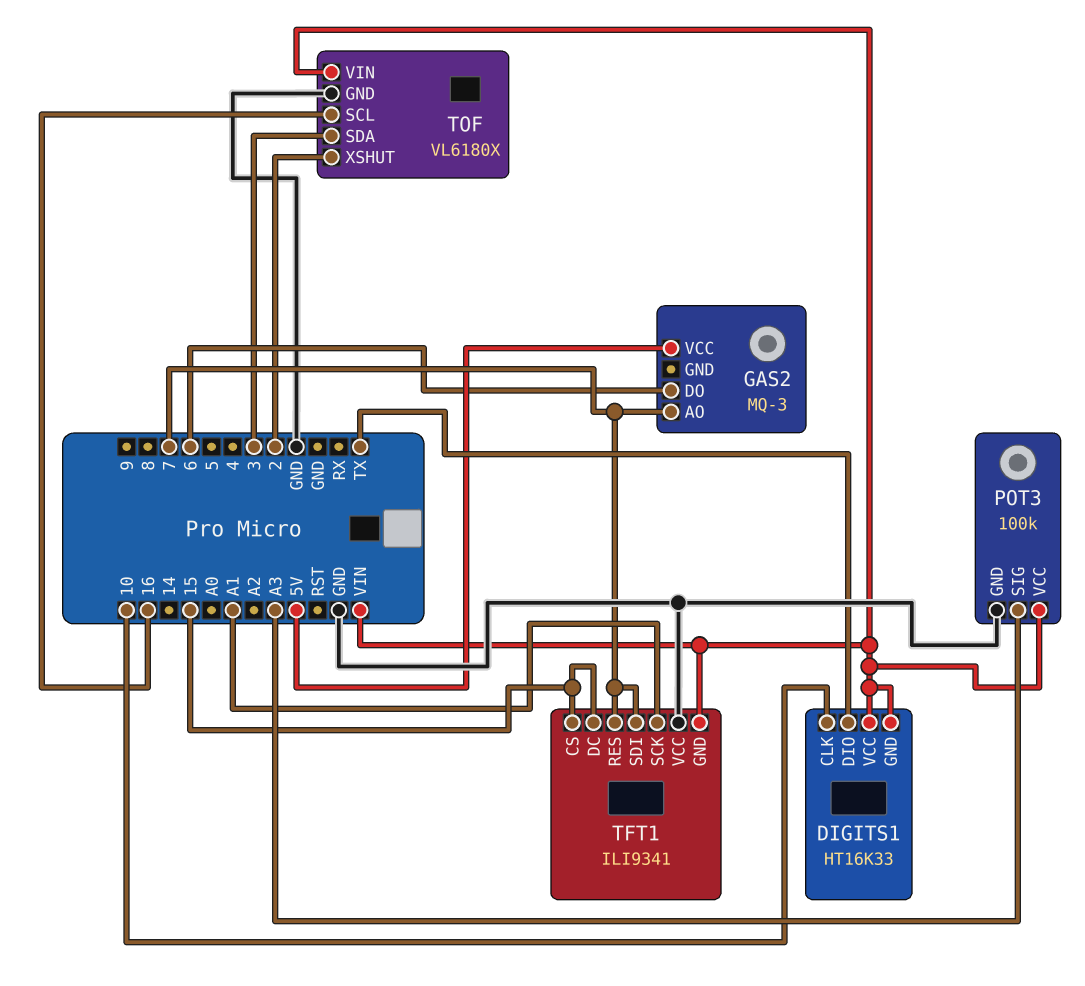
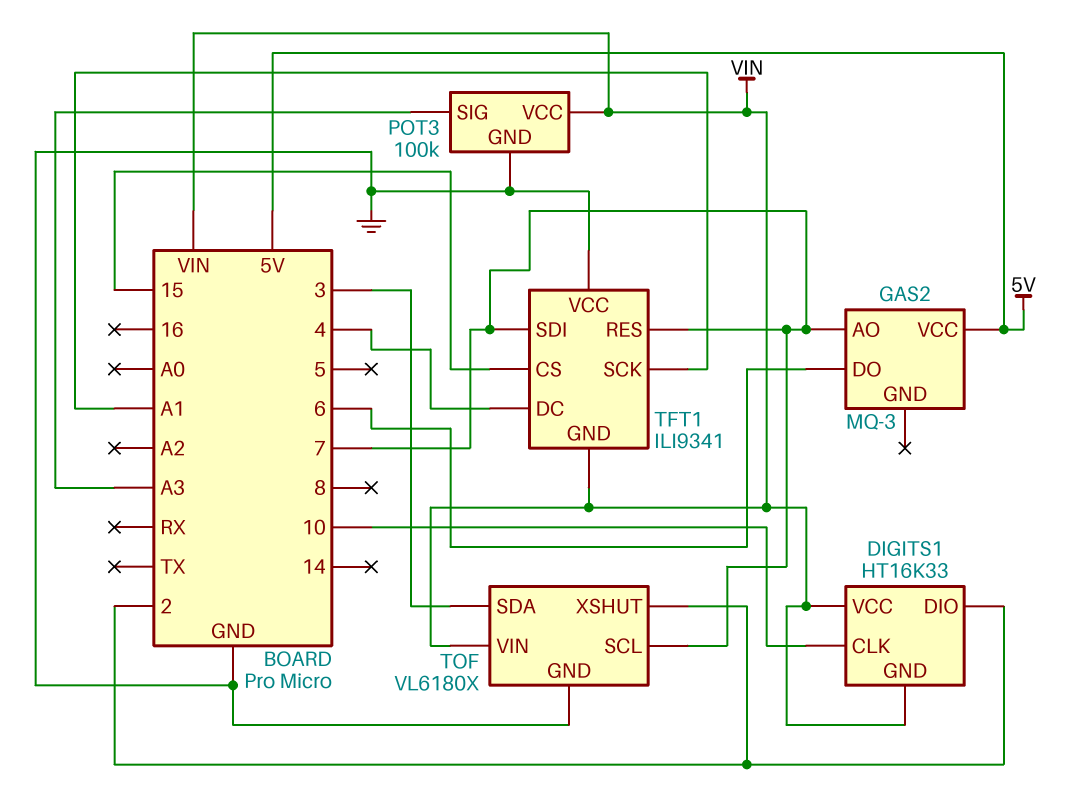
DIGITS1 pin DIO: TX -> 2
TFT1 pin DC: 15 -> 4
TOF pin SCL: 16 -> 7

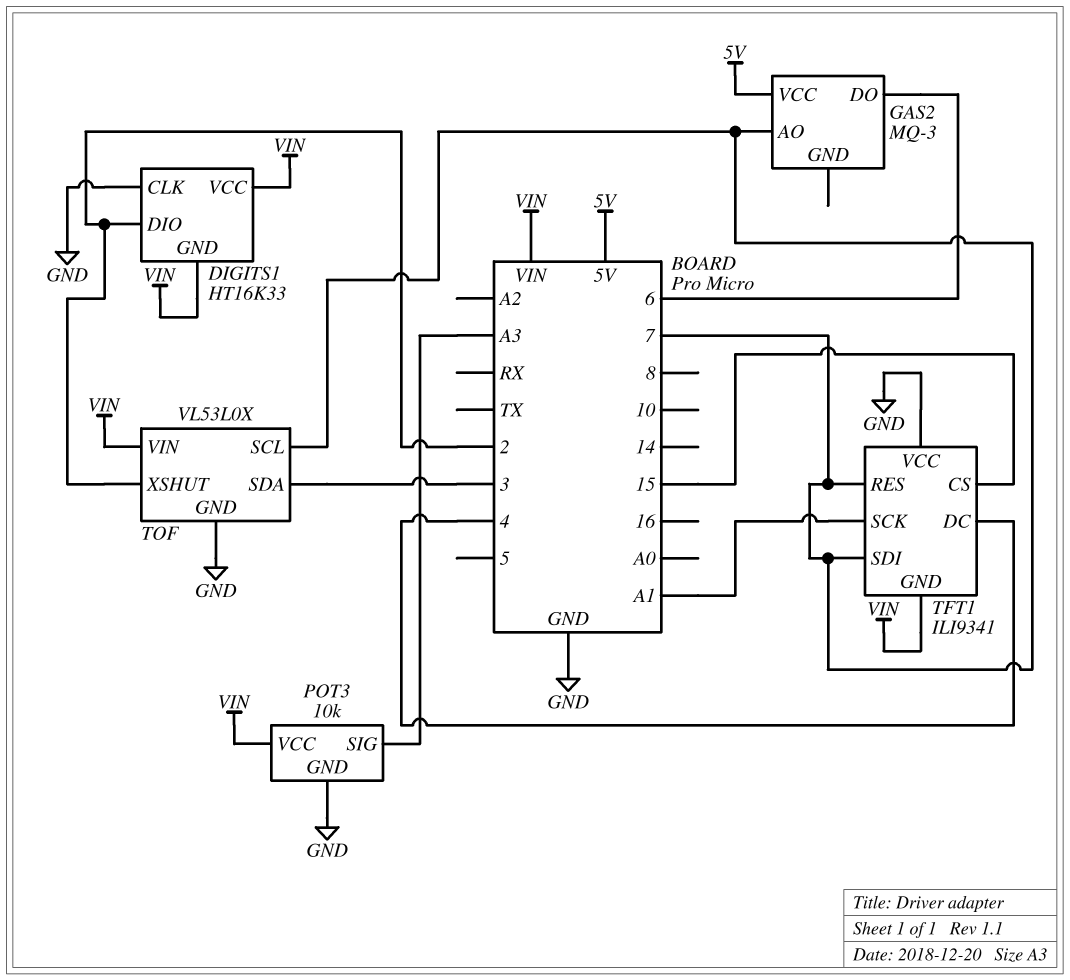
DIGITS1 pin CLK: 10 -> GND
POT3: 100k -> 10k
TOF: VL6180X -> VL53L0X

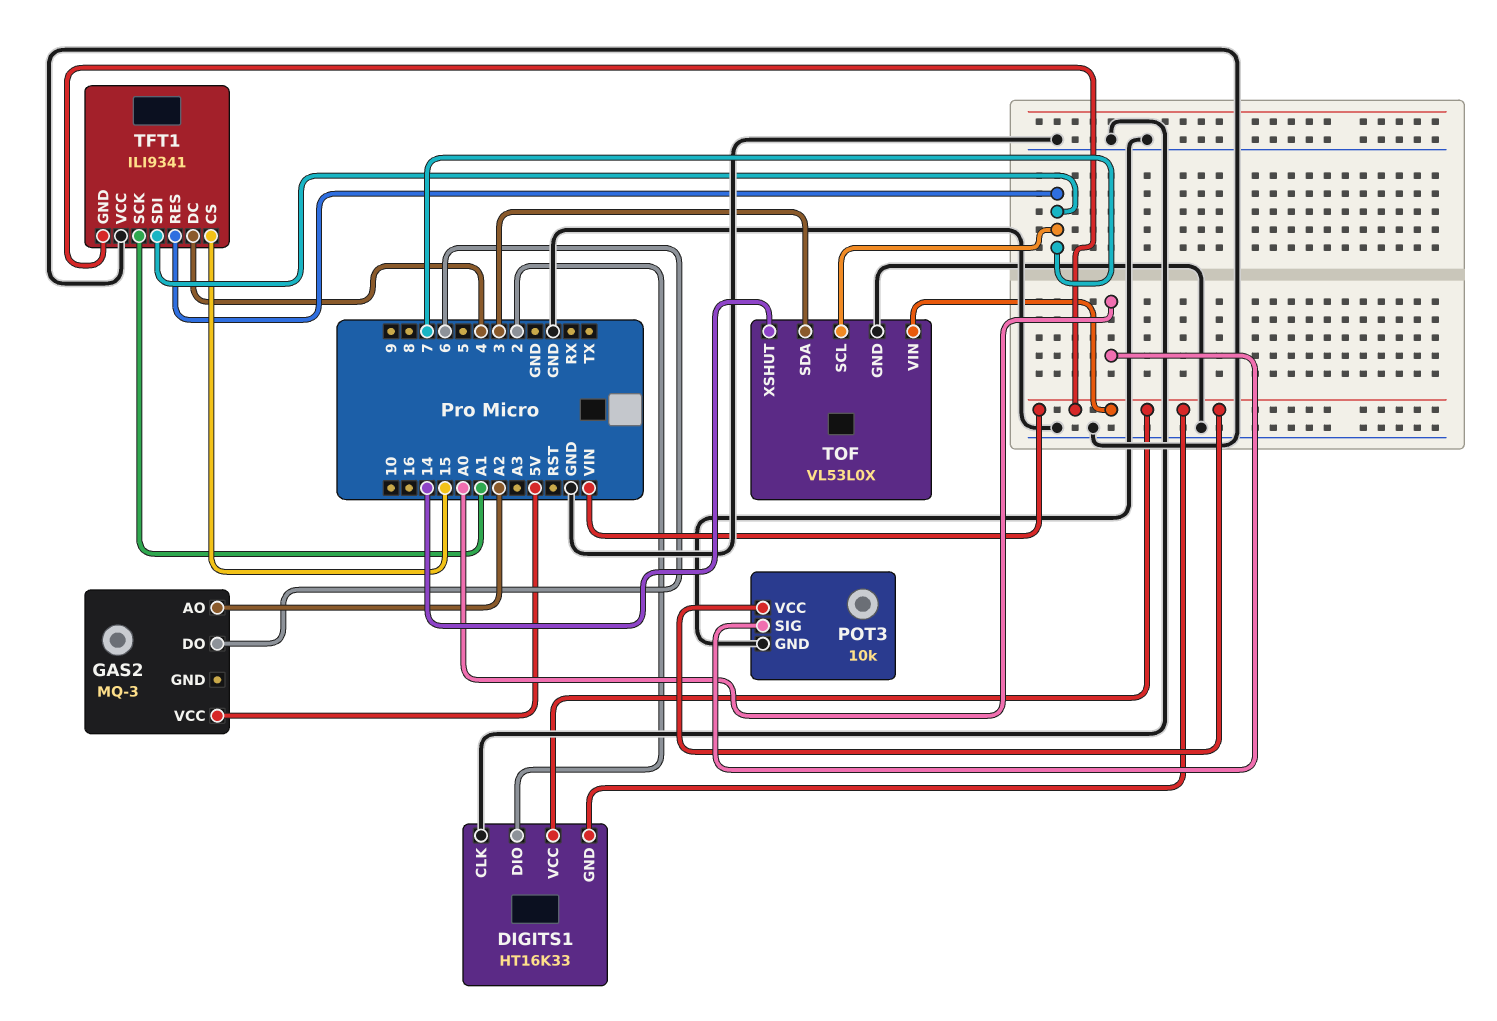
GAS2 pin AO: 7 -> A2
POT3 pin SIG: A3 -> A0
TOF pin XSHUT: 2 -> 14

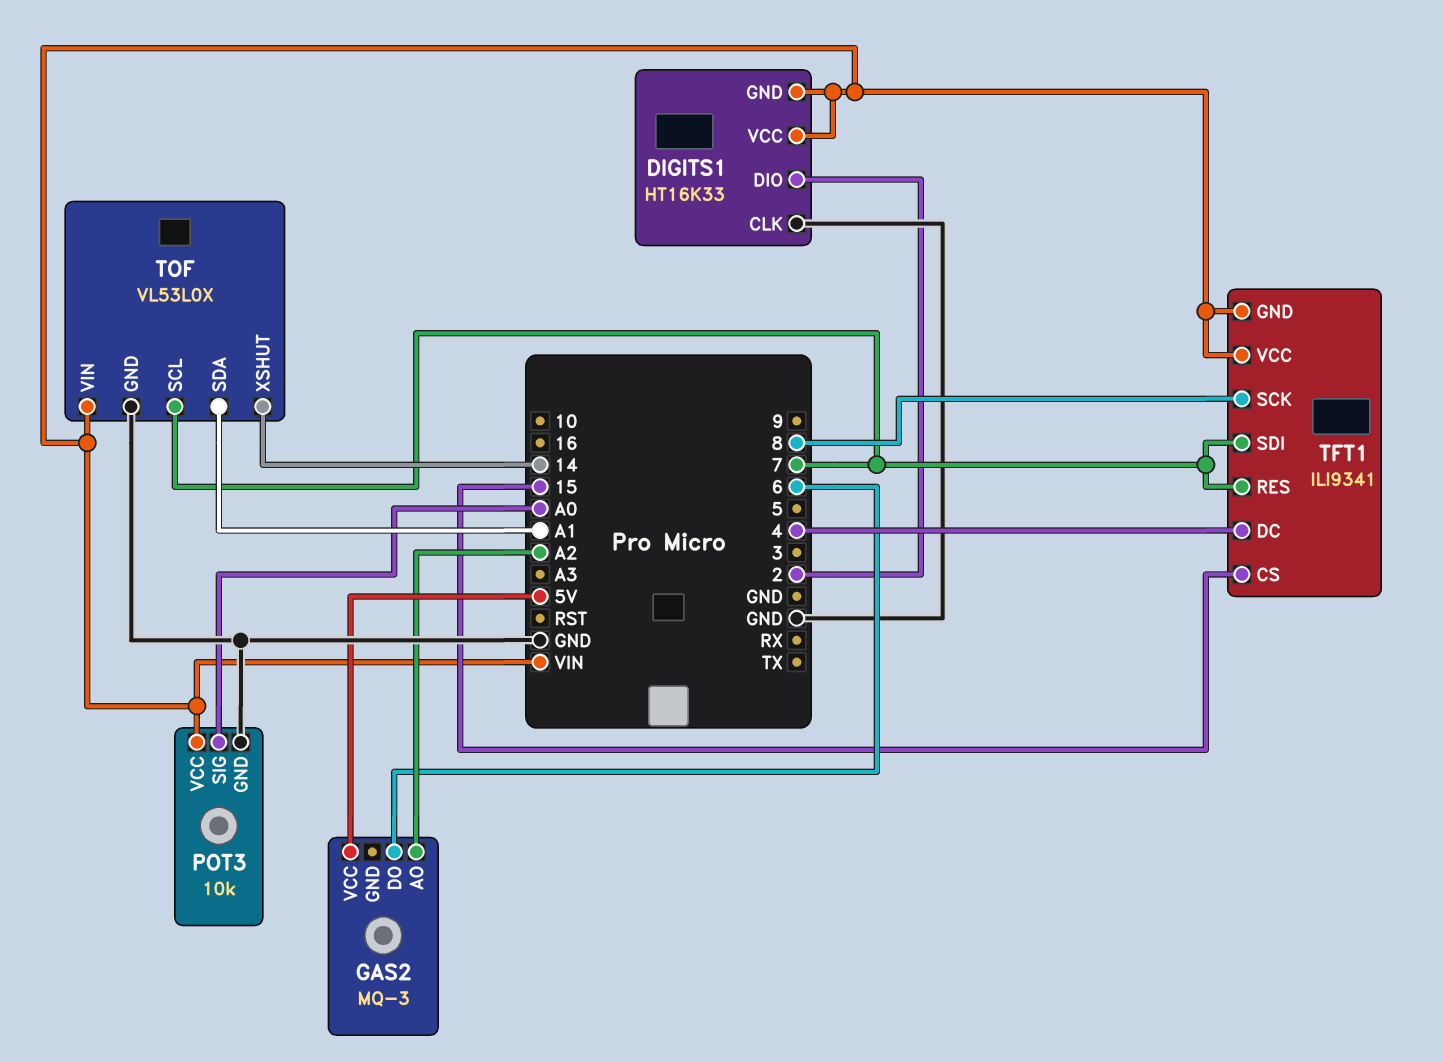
TFT1 pin SCK: A1 -> 8
TFT1 pin VCC: GND -> VIN
TOF pin SDA: 3 -> A1

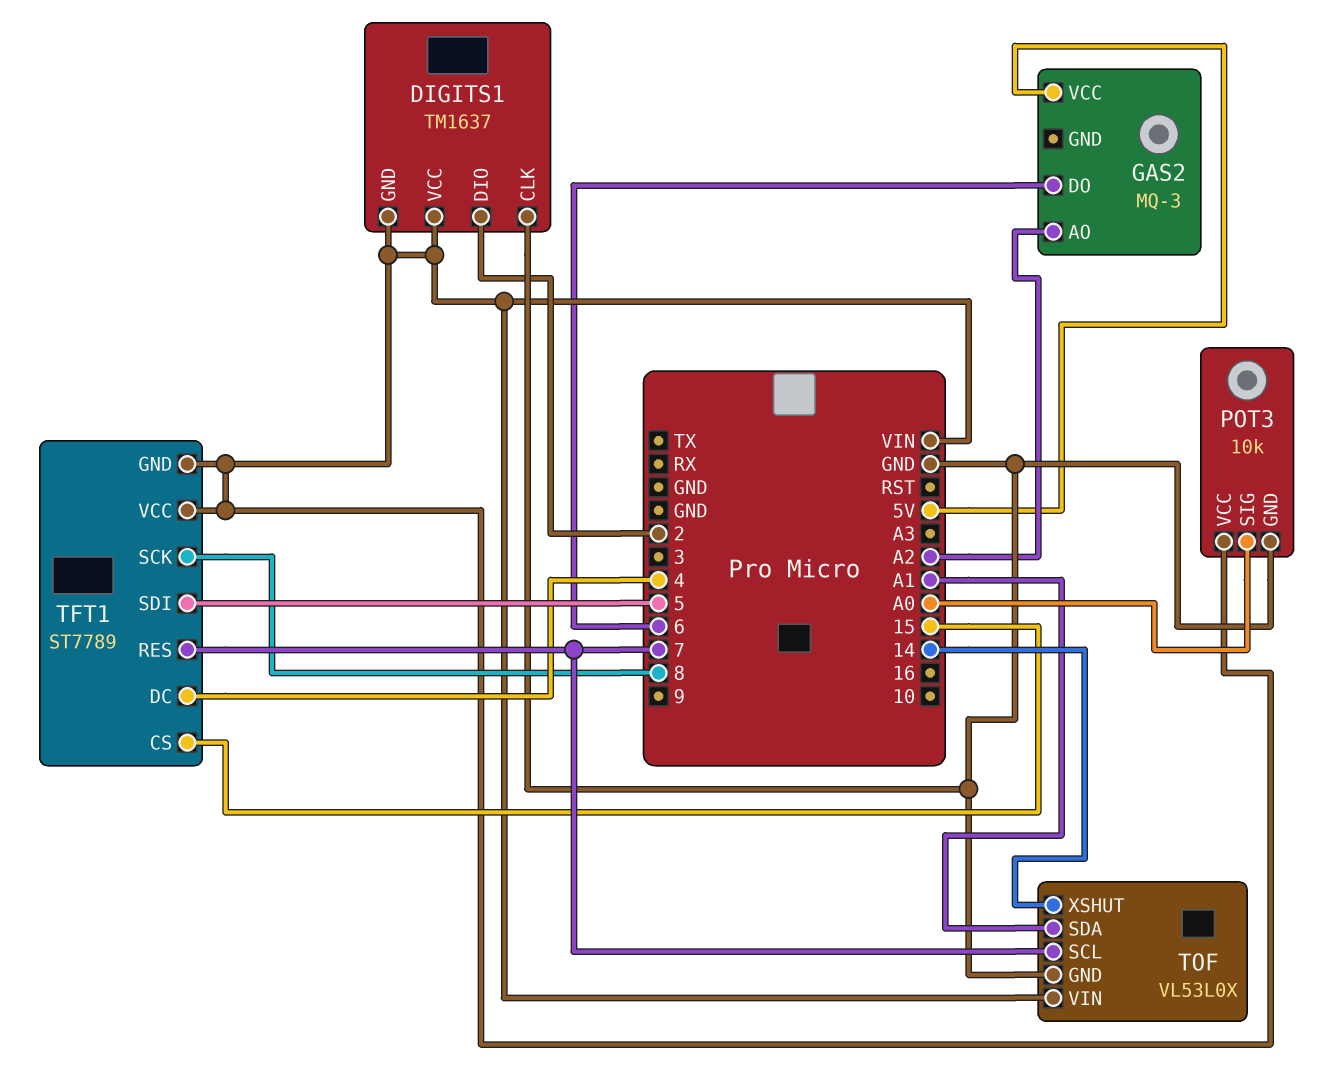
DIGITS1: HT16K33 -> TM1637
TFT1: ILI9341 -> ST7789
TFT1 pin SDI: 7 -> 5

